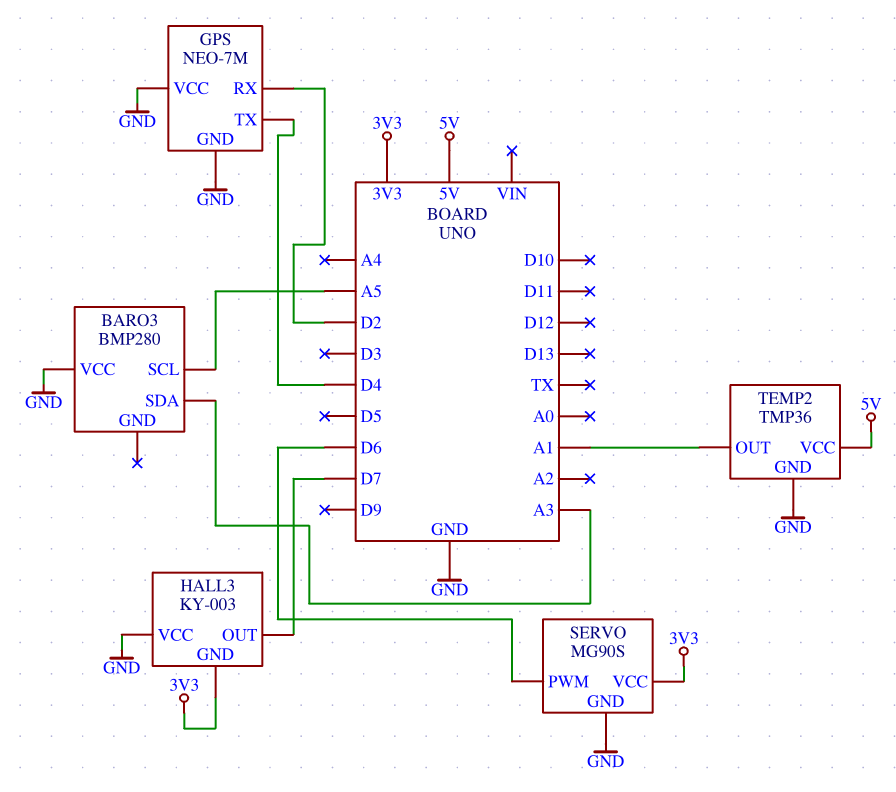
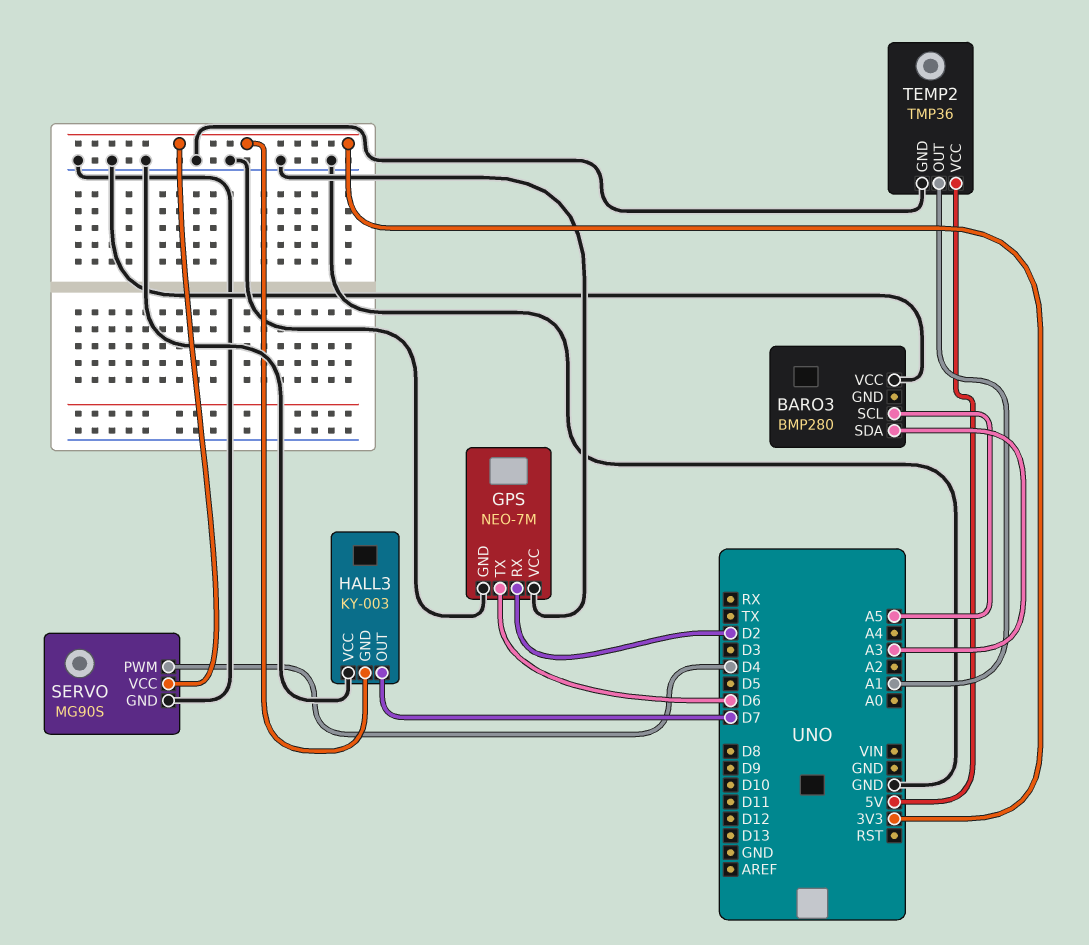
GPS pin TX: D4 -> D6
SERVO pin PWM: D6 -> D4

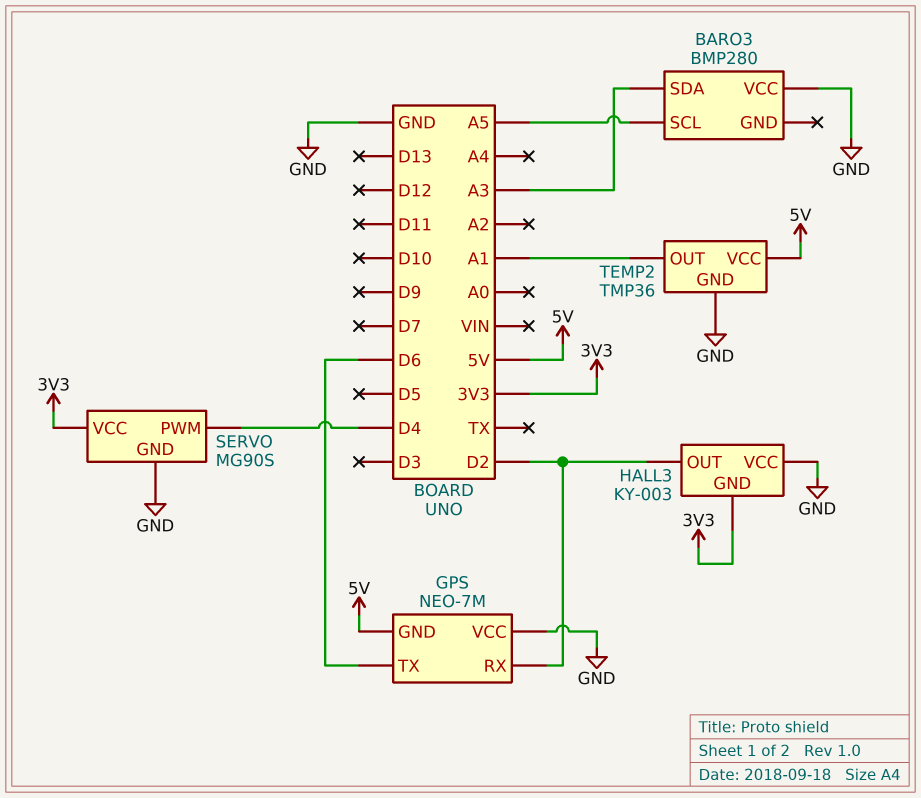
GPS pin GND: GND -> 5V
HALL3 pin OUT: D7 -> D2

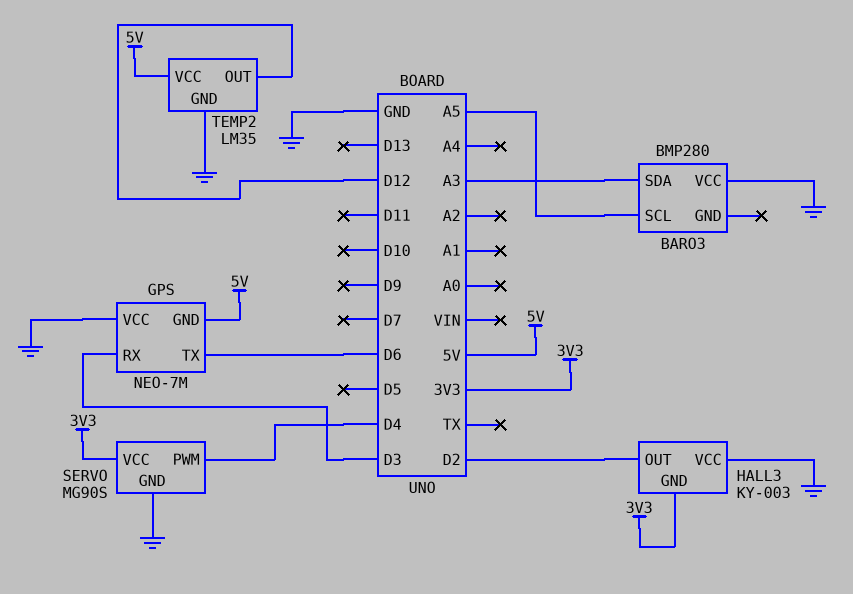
GPS pin RX: D2 -> D3
TEMP2: TMP36 -> LM35
TEMP2 pin OUT: A1 -> D12

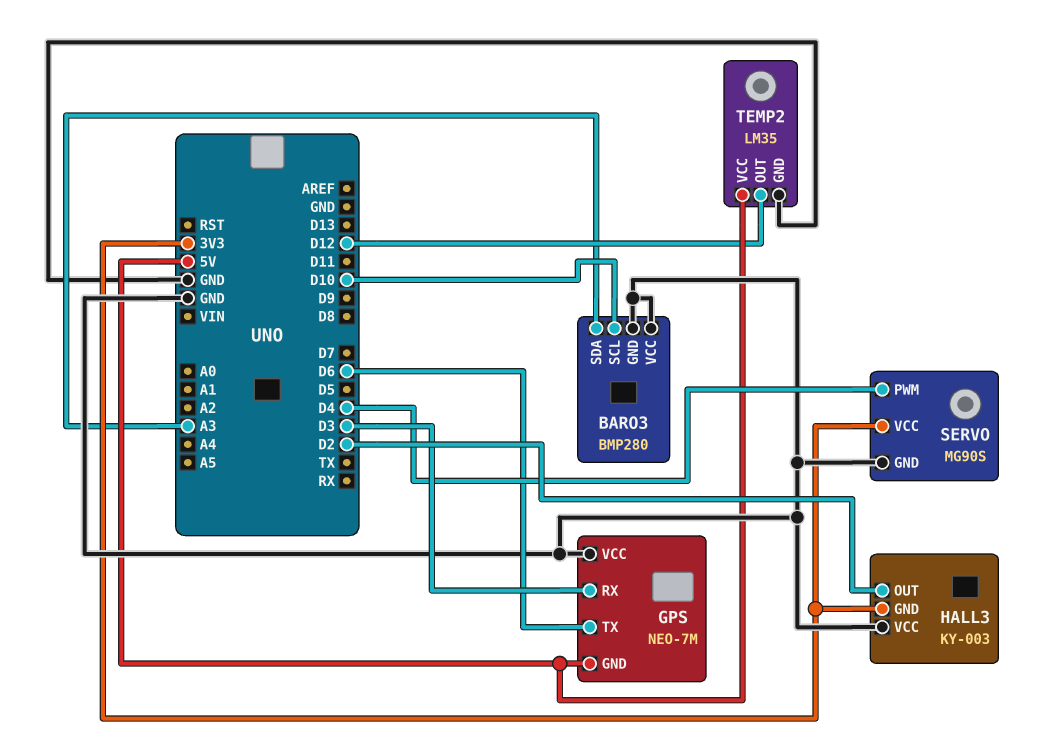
BARO3 pin GND: none -> GND
BARO3 pin SCL: A5 -> D10

